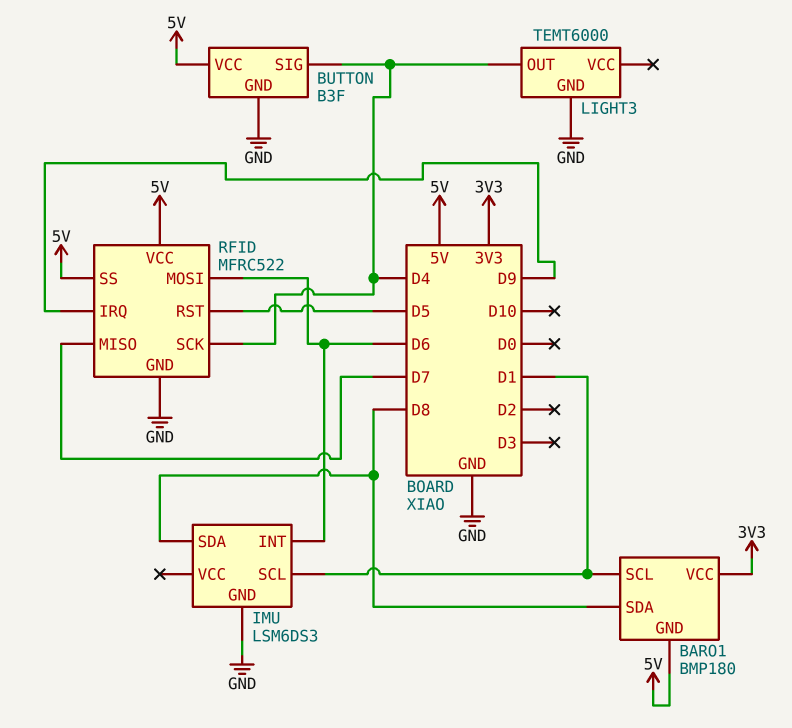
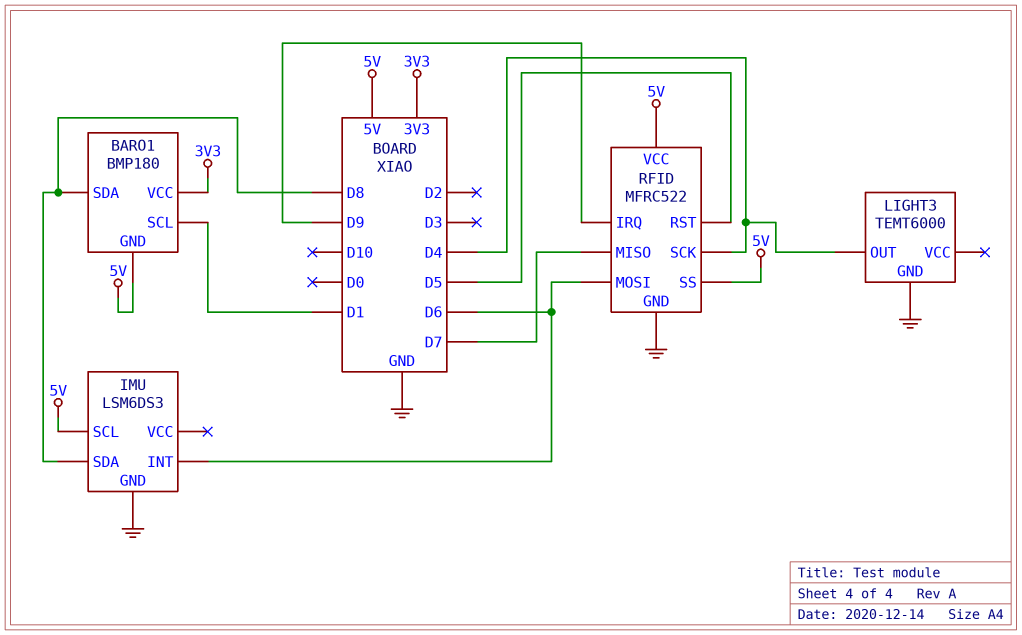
BUTTON: B3F -> none
BUTTON pin GND: GND -> none
BUTTON pin SIG: D4 -> none
BUTTON pin VCC: 5V -> none
IMU pin SCL: D1 -> 5V

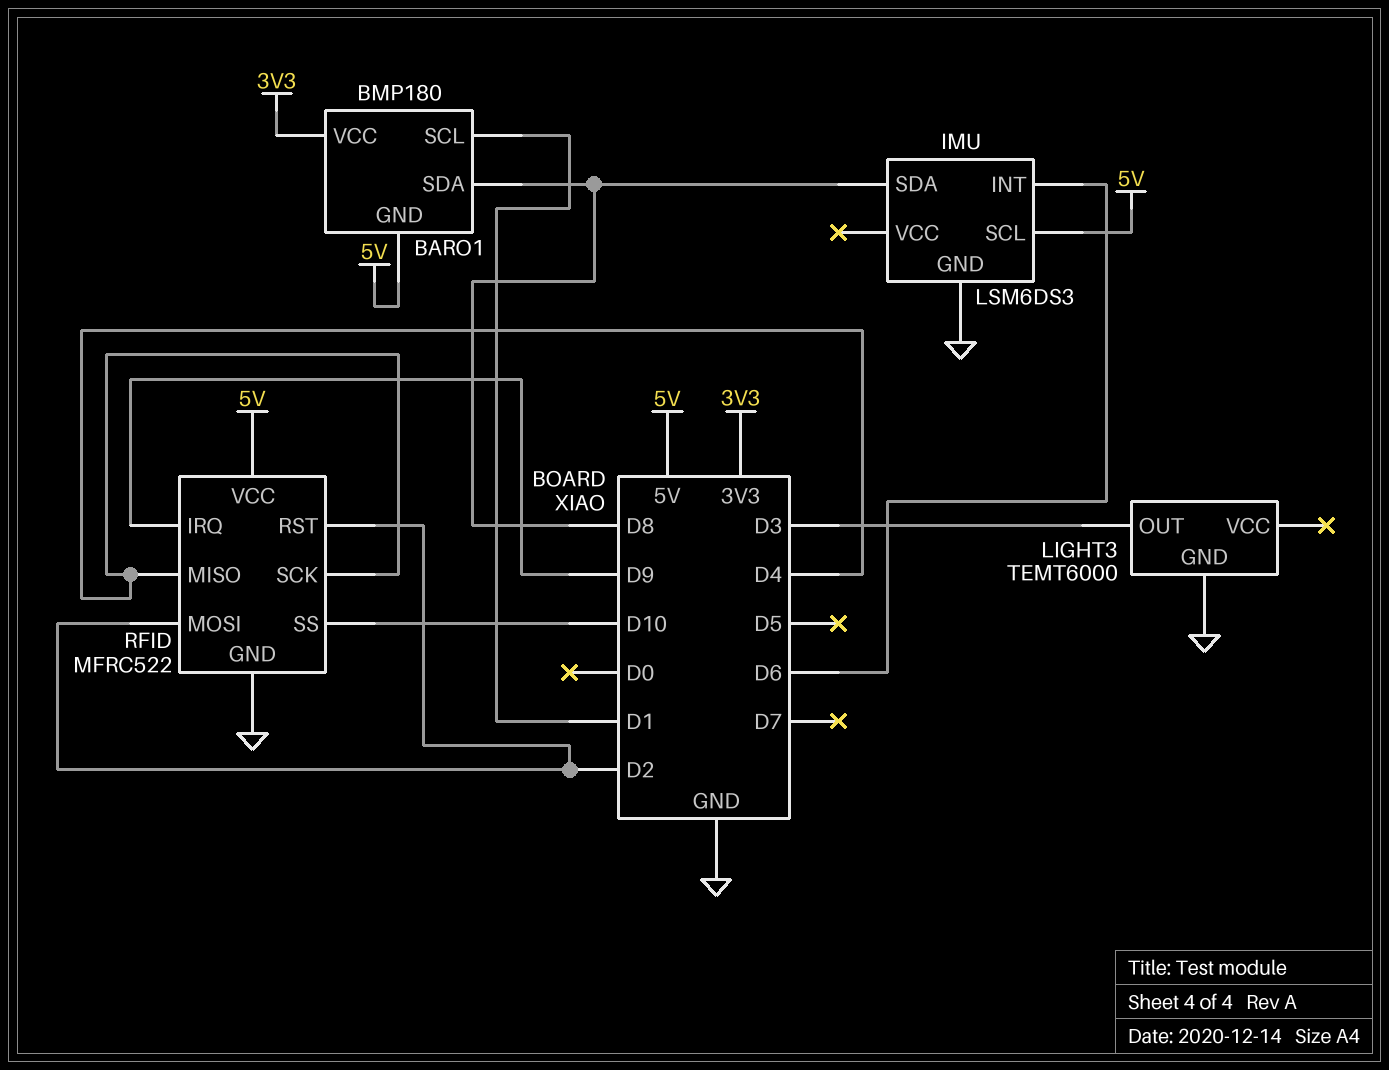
LIGHT3 pin OUT: D4 -> D3
RFID pin MISO: D7 -> D4
RFID pin MOSI: D6 -> D2
RFID pin RST: D5 -> D2
RFID pin SS: 5V -> D10

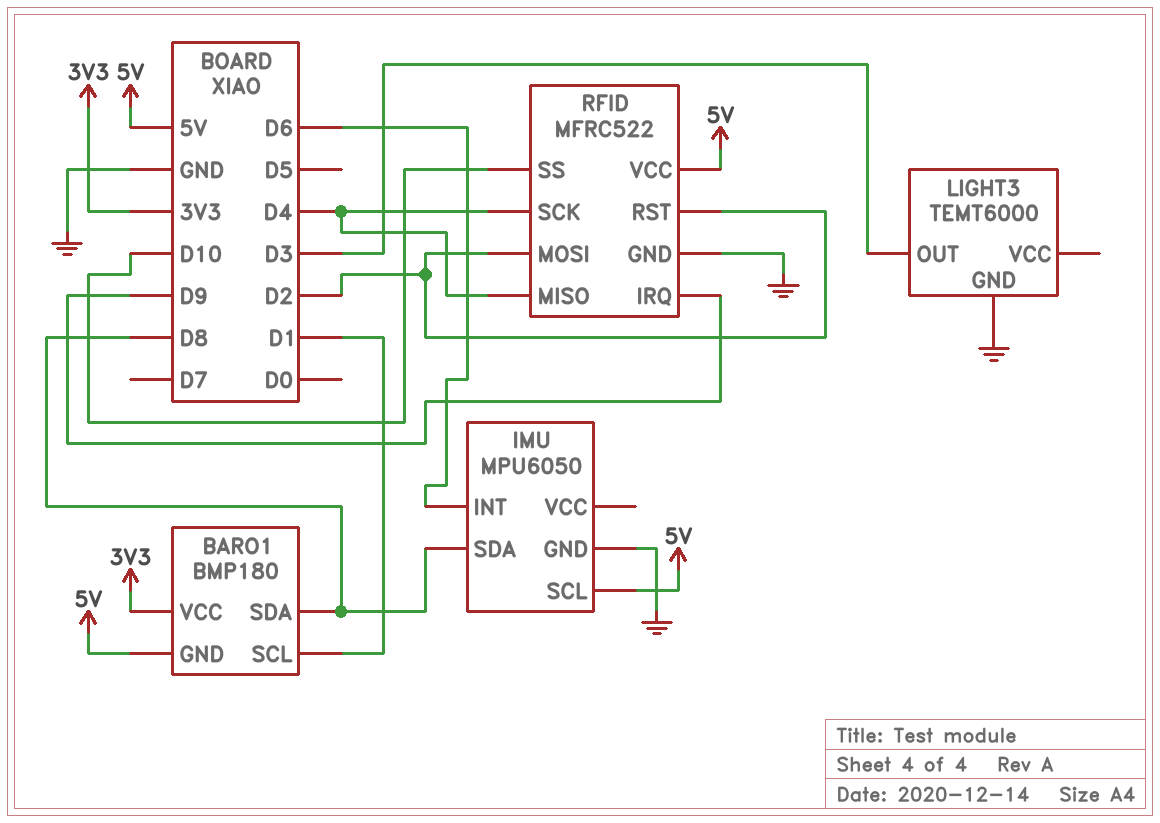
IMU: LSM6DS3 -> MPU6050

